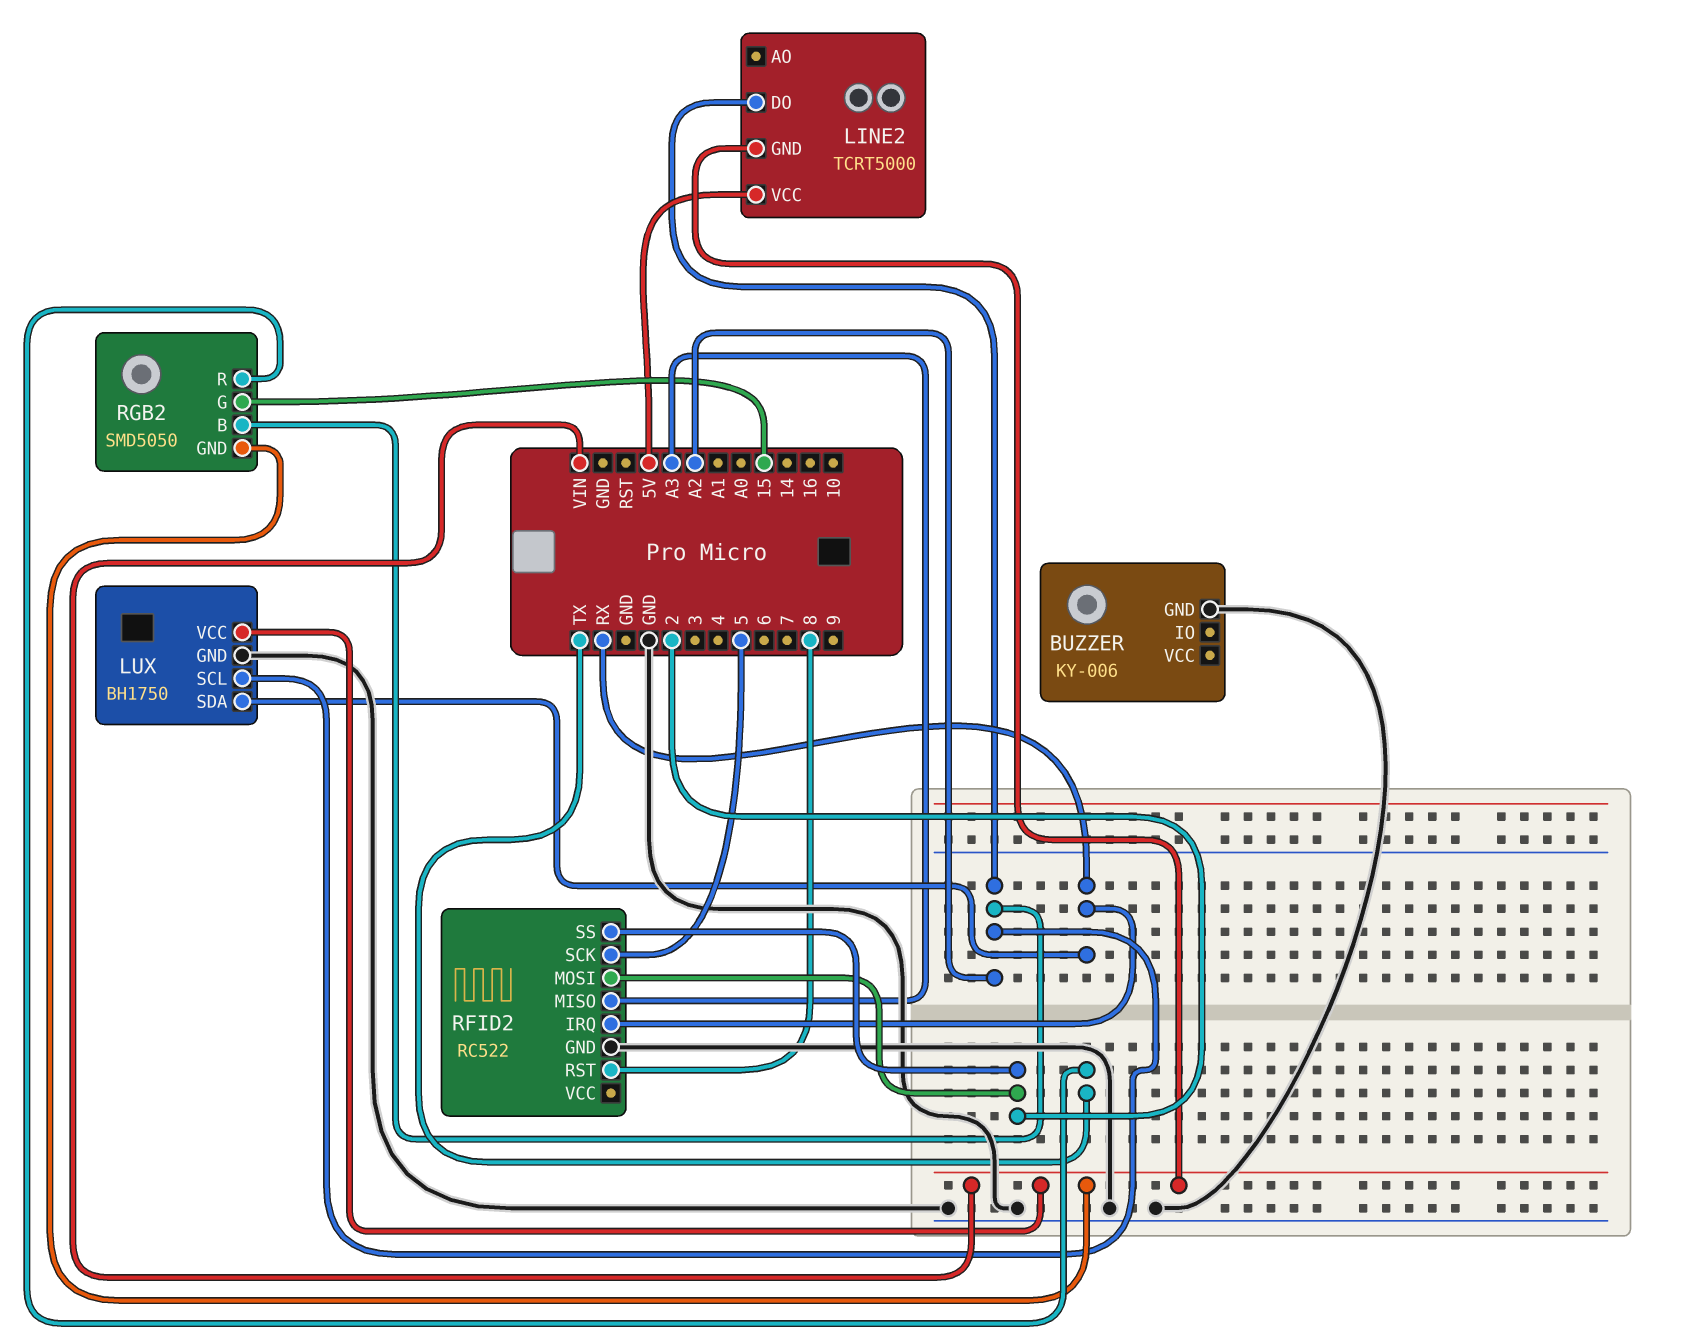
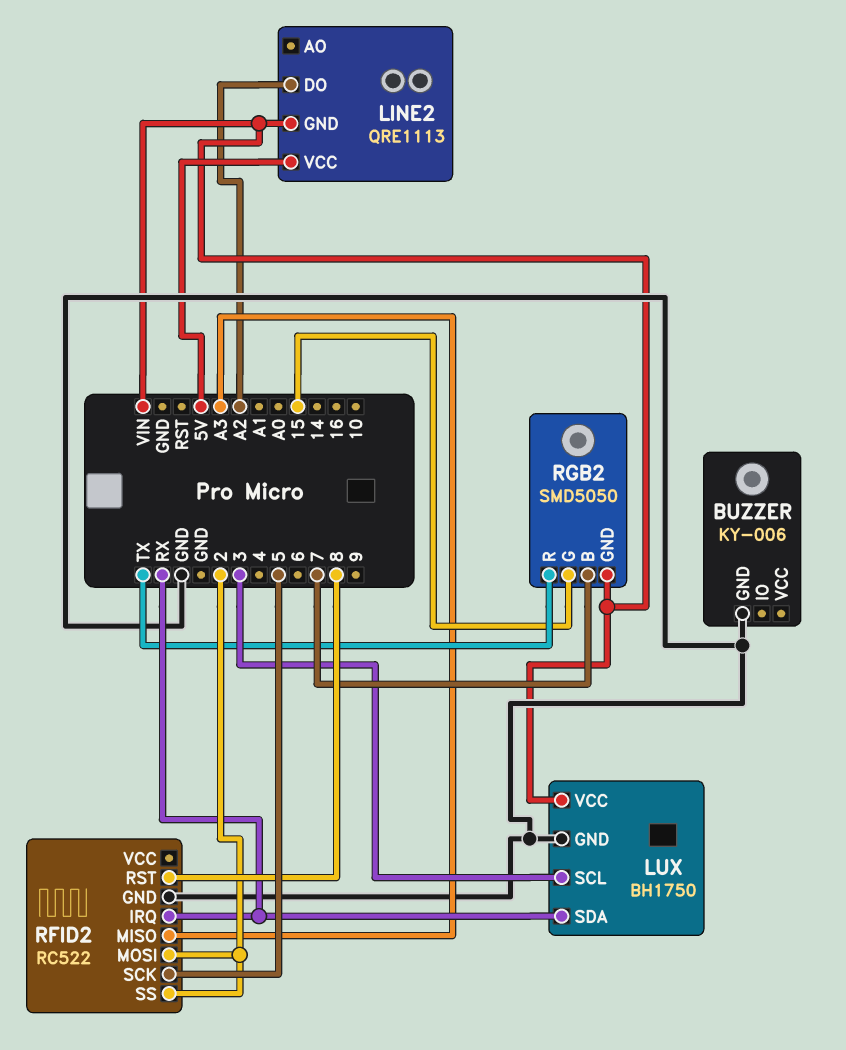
LINE2: TCRT5000 -> QRE1113
LUX pin SCL: A2 -> 3
RGB2 pin B: A2 -> 7

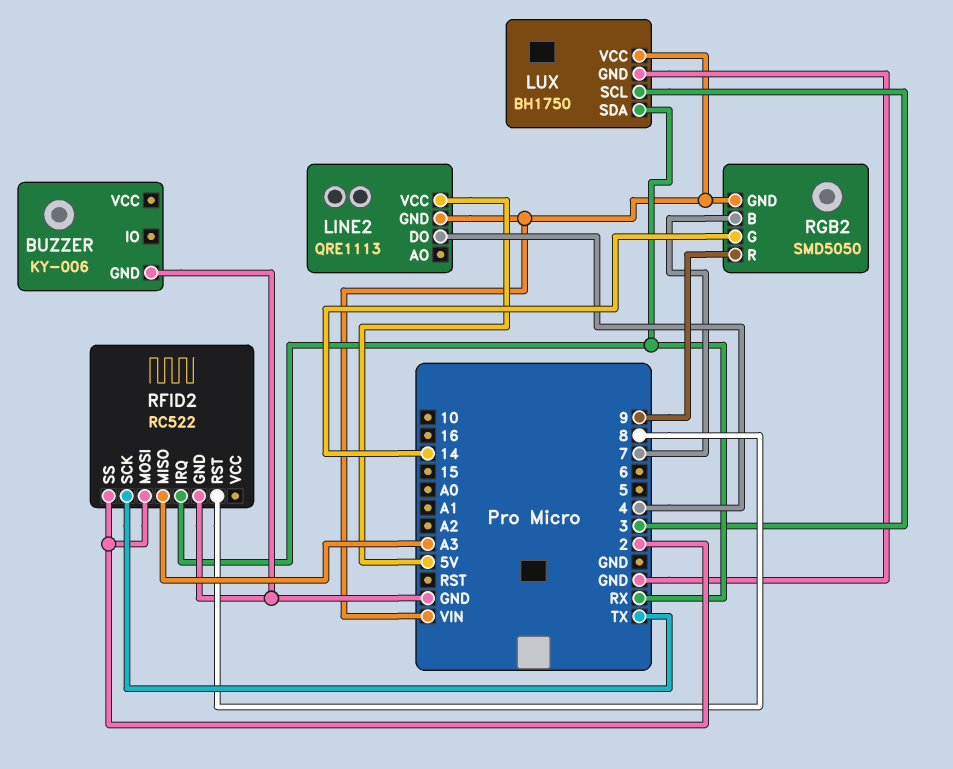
LINE2 pin DO: A2 -> 4
RFID2 pin SCK: 5 -> TX
RGB2 pin G: 15 -> 14
RGB2 pin R: TX -> 9

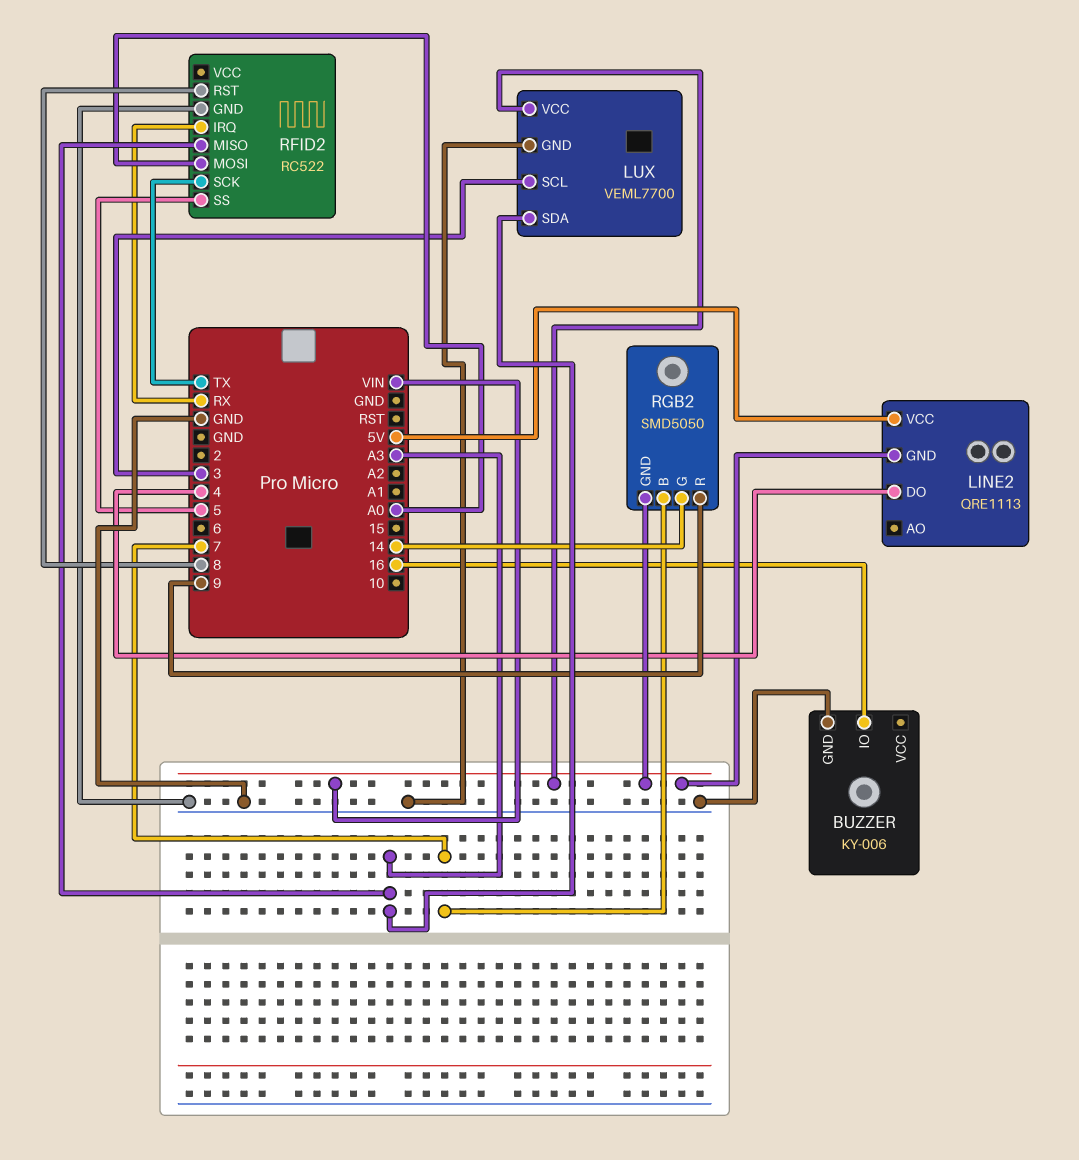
BUZZER pin IO: none -> 16
LUX: BH1750 -> VEML7700
LUX pin SDA: RX -> A3
RFID2 pin MOSI: 2 -> A0
RFID2 pin SS: 2 -> 5

